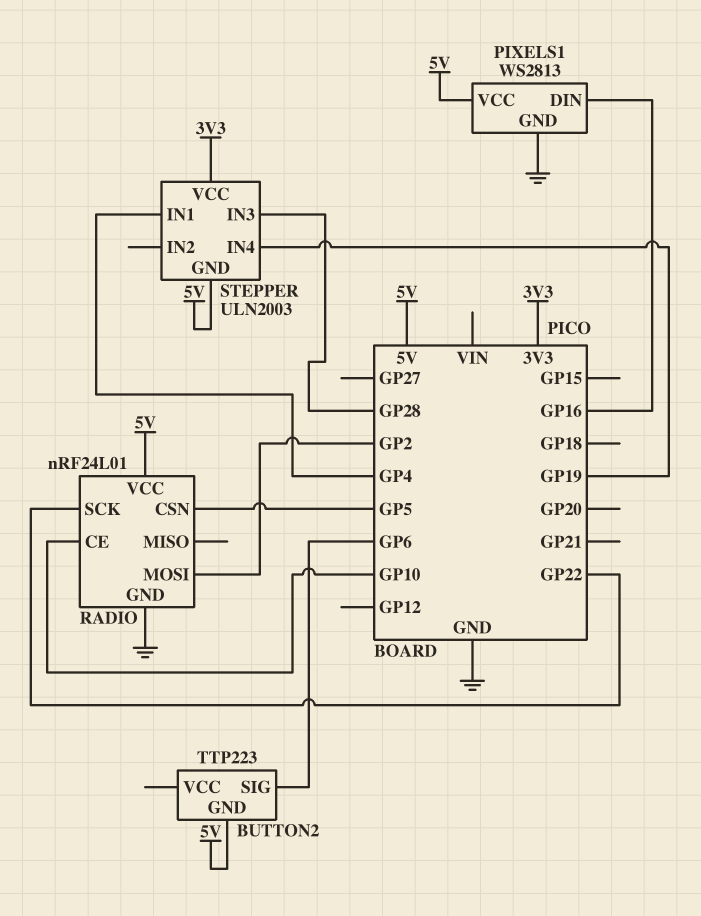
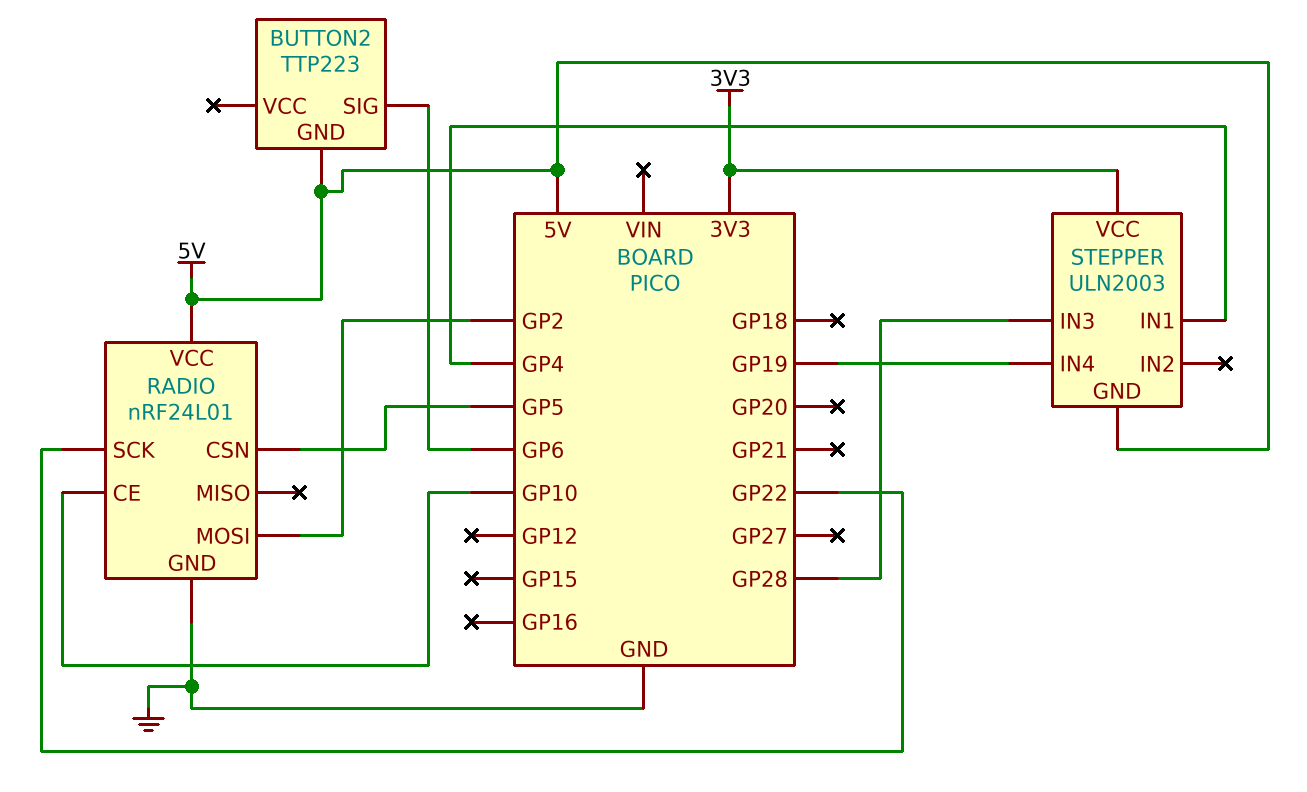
PIXELS1: WS2813 -> none
PIXELS1 pin DIN: GP16 -> none
PIXELS1 pin GND: GND -> none
PIXELS1 pin VCC: 5V -> none

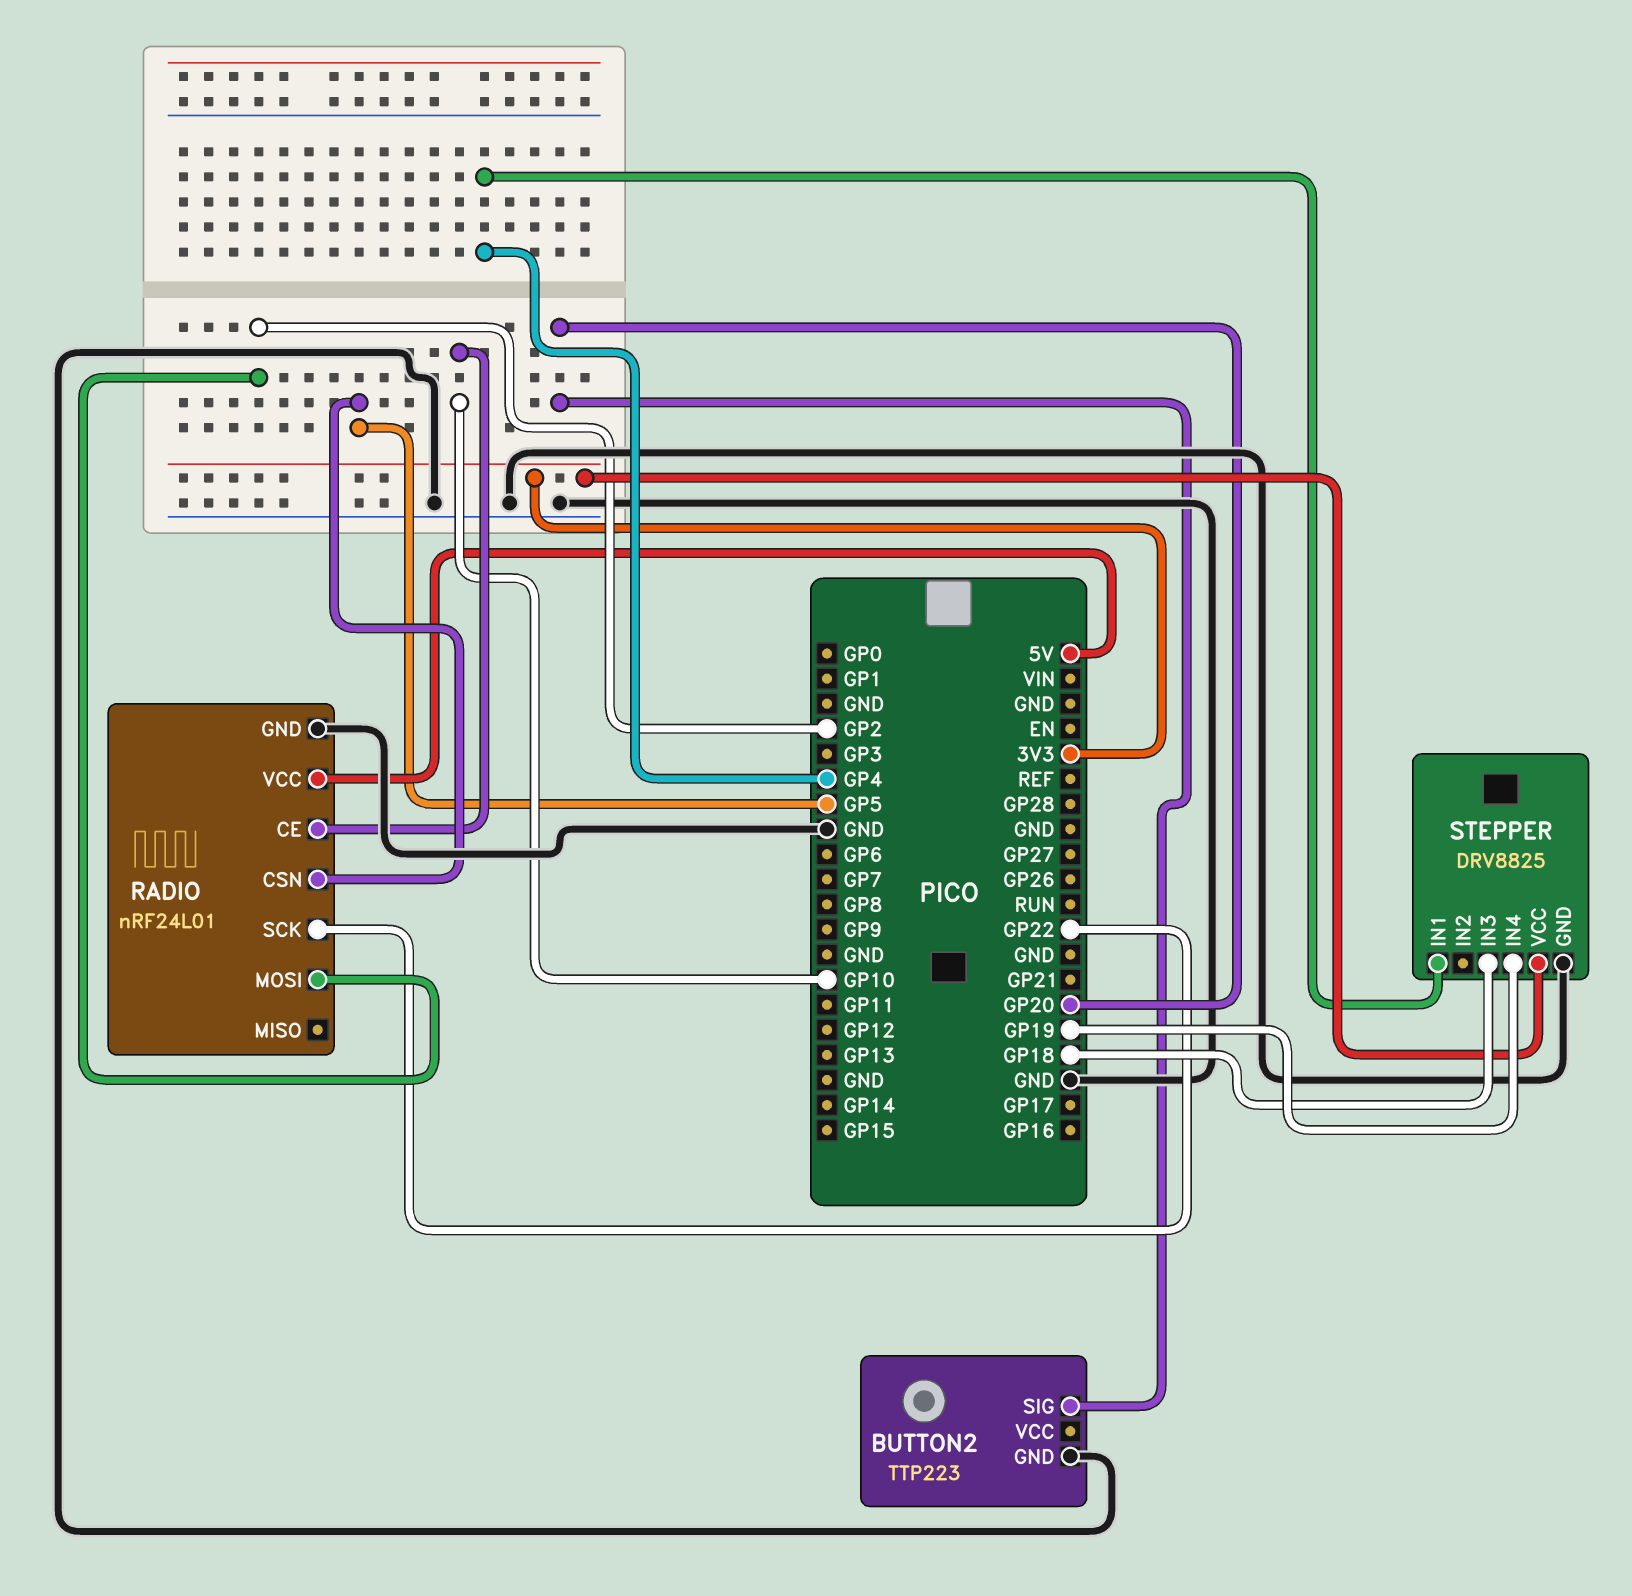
BUTTON2 pin GND: 5V -> GND
BUTTON2 pin SIG: GP6 -> GP20
STEPPER: ULN2003 -> DRV8825
STEPPER pin GND: 5V -> GND
STEPPER pin IN3: GP28 -> GP18

